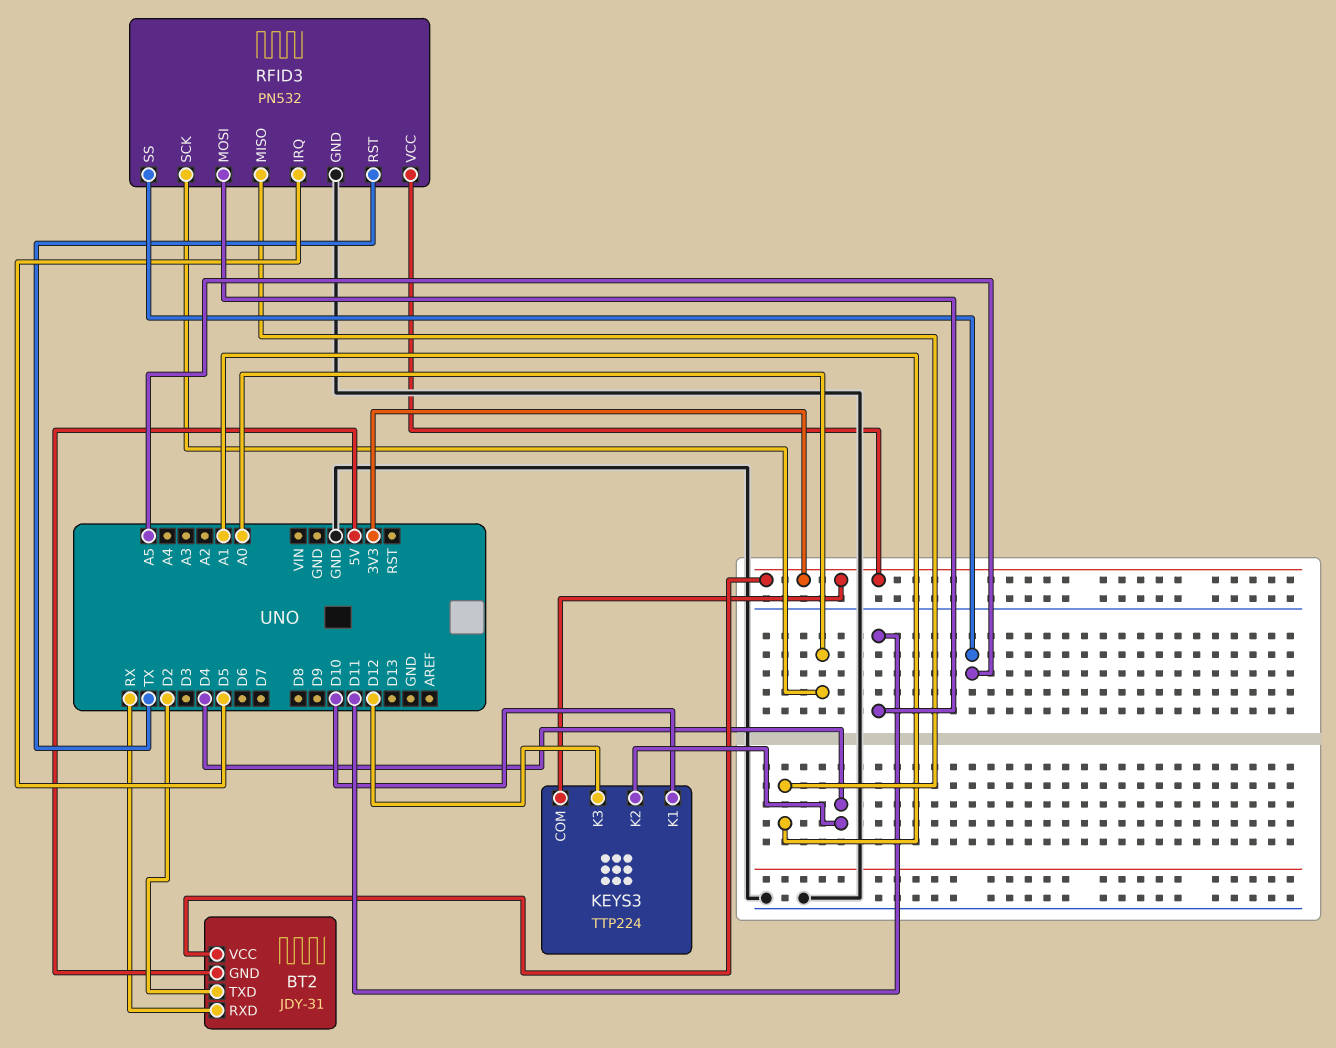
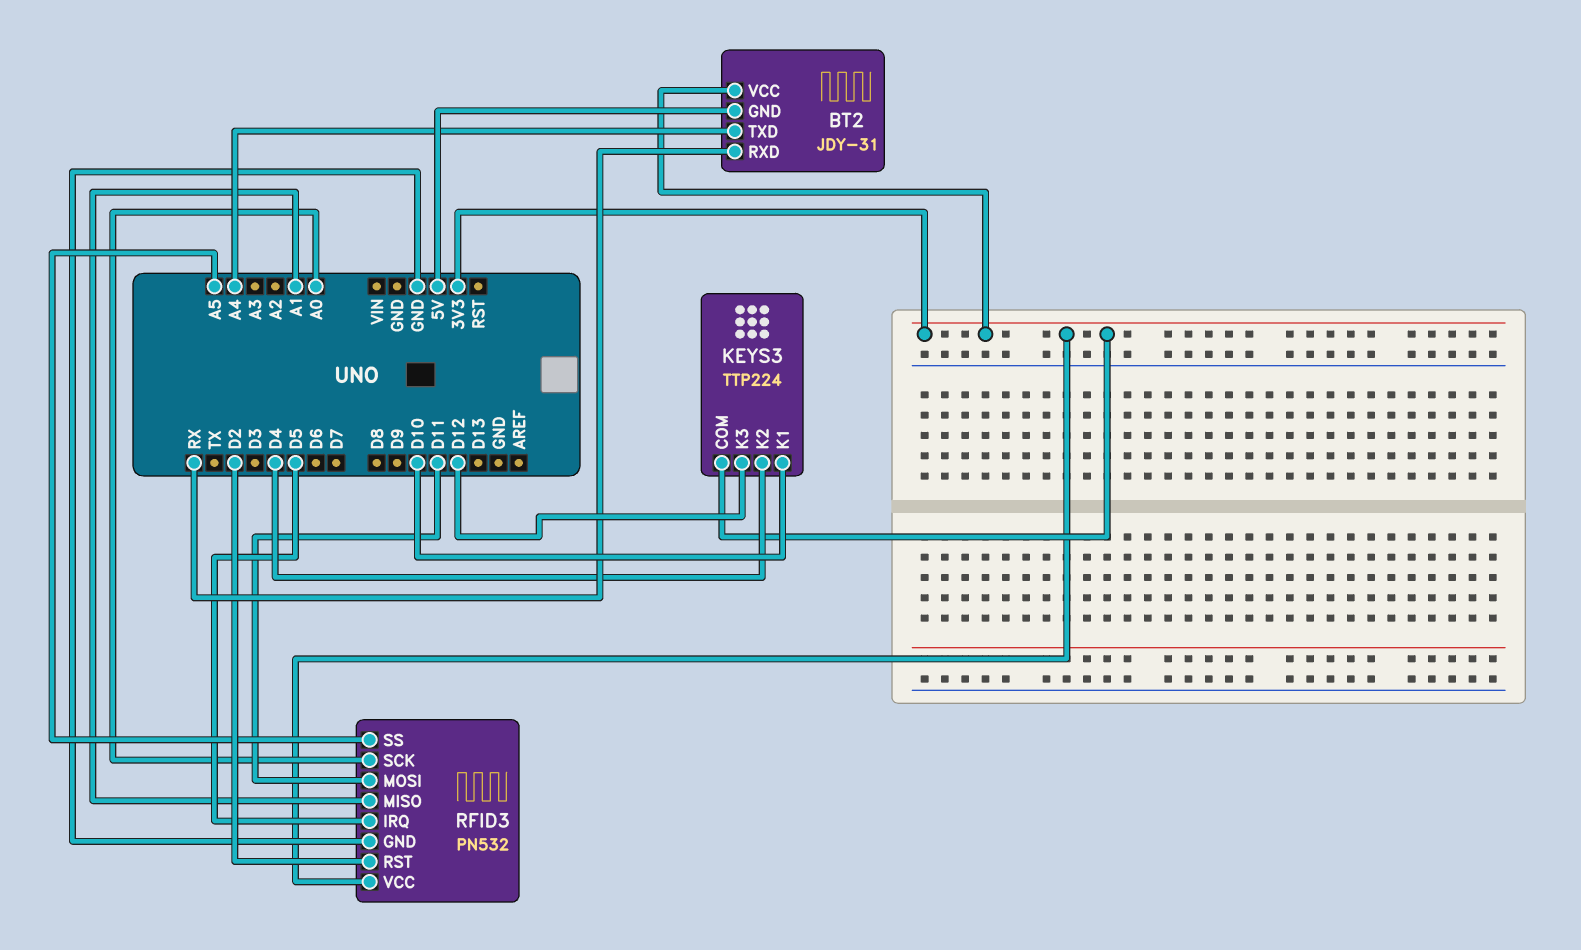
BT2 pin TXD: D2 -> A4
RFID3 pin RST: TX -> D2

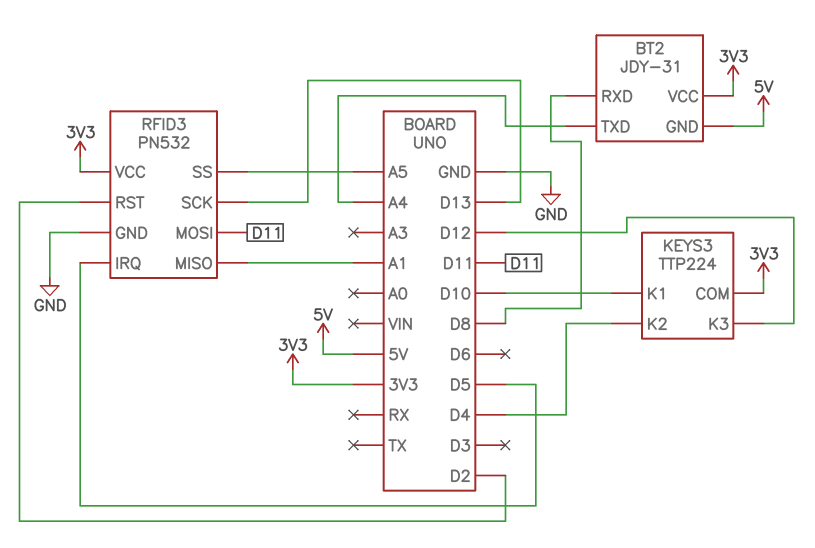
BT2 pin RXD: RX -> D8
RFID3 pin SCK: A0 -> D13

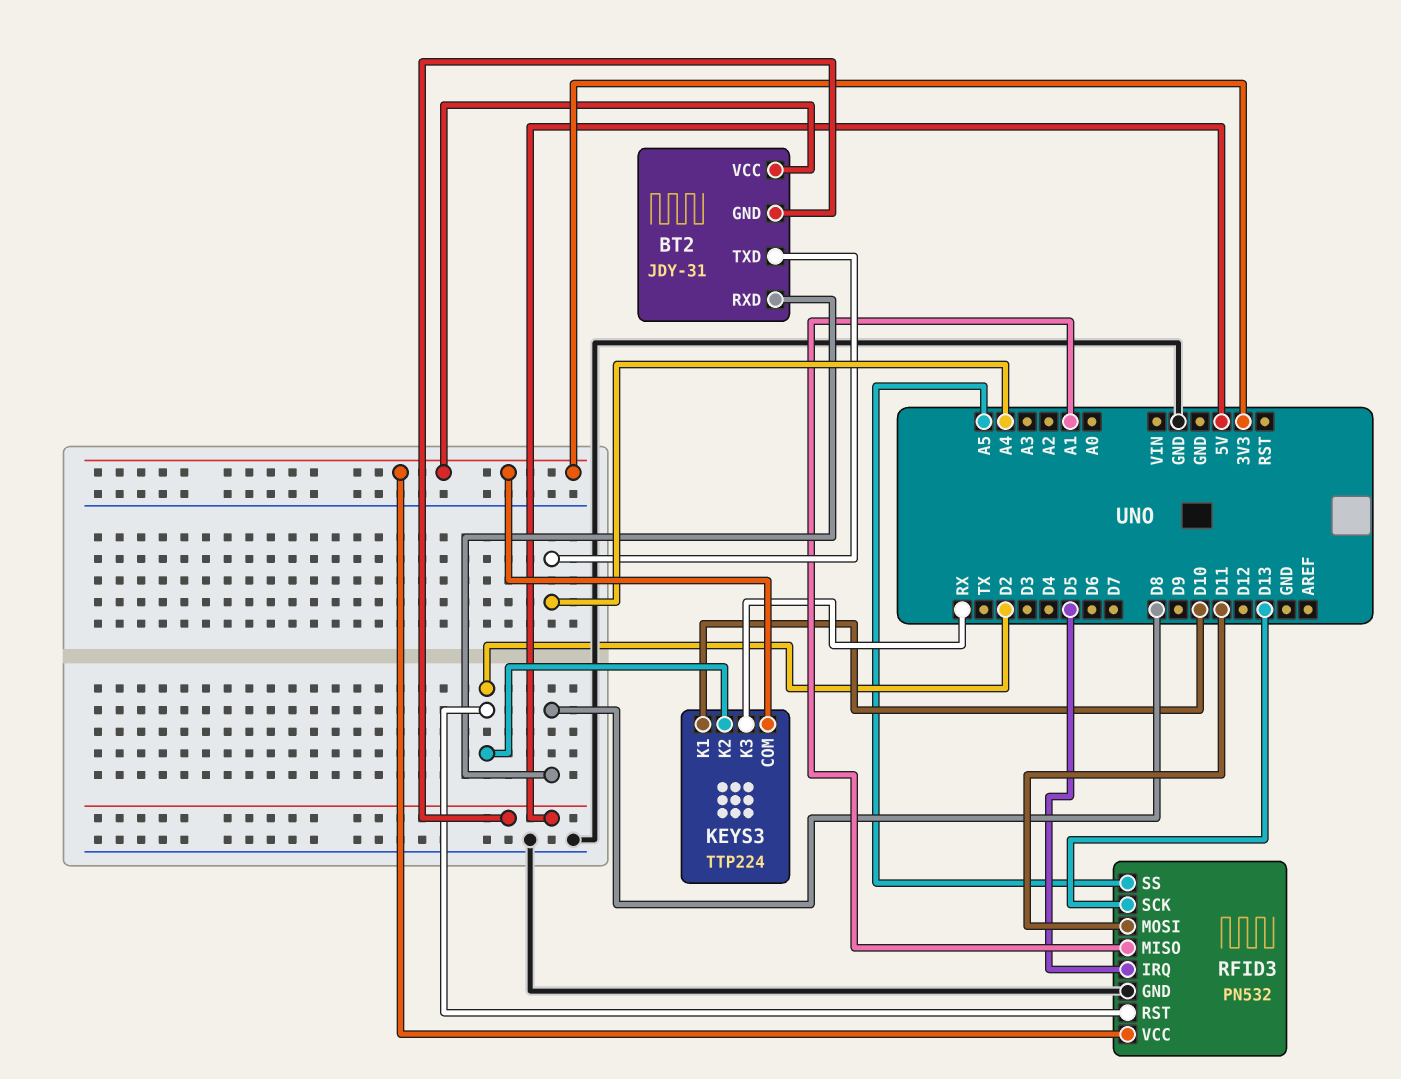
KEYS3 pin K2: D4 -> D2
KEYS3 pin K3: D12 -> RX

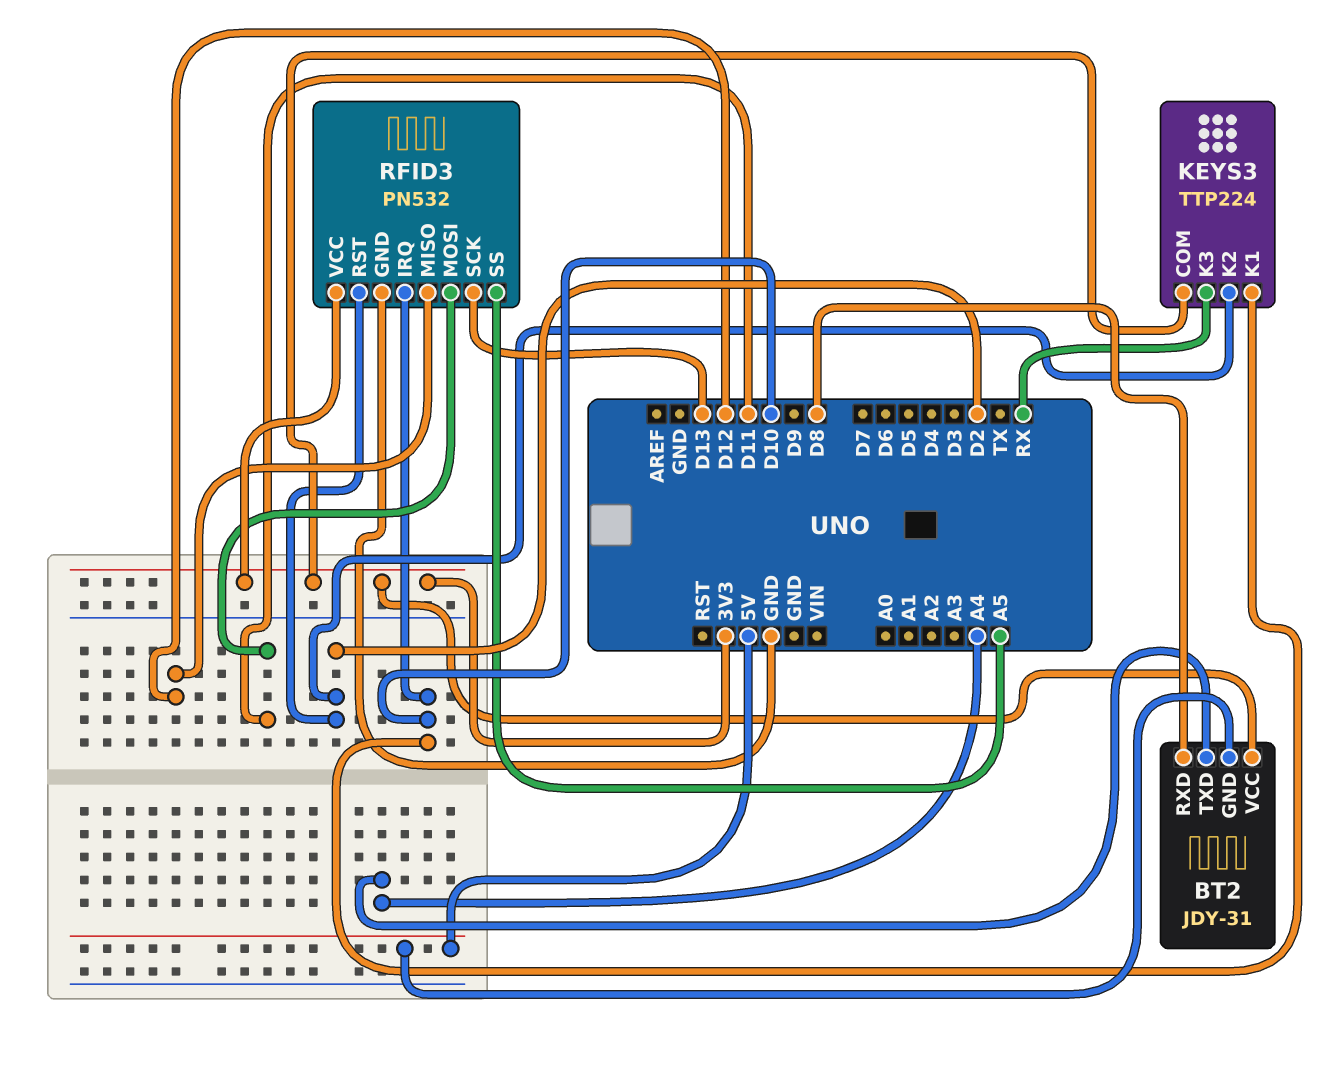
RFID3 pin IRQ: D5 -> D10
RFID3 pin MISO: A1 -> D12

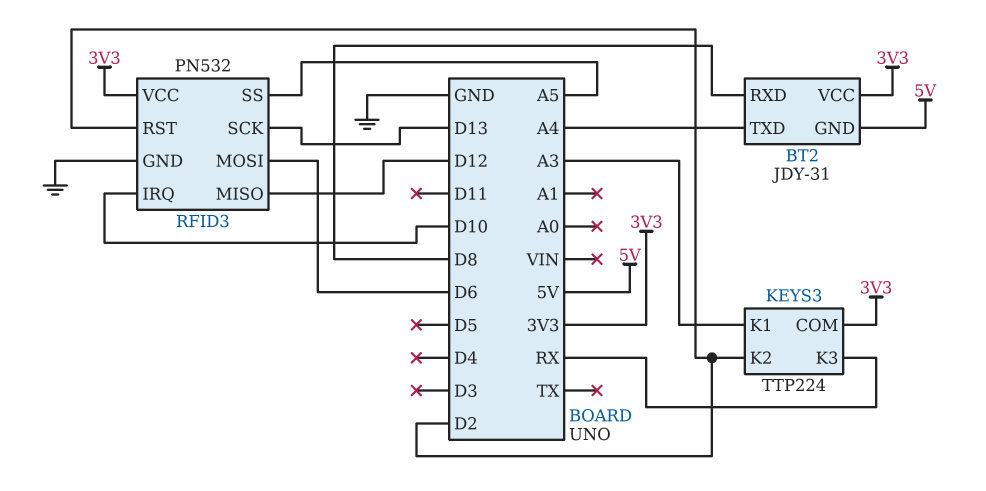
KEYS3 pin K1: D10 -> A3
RFID3 pin MOSI: D11 -> D6

